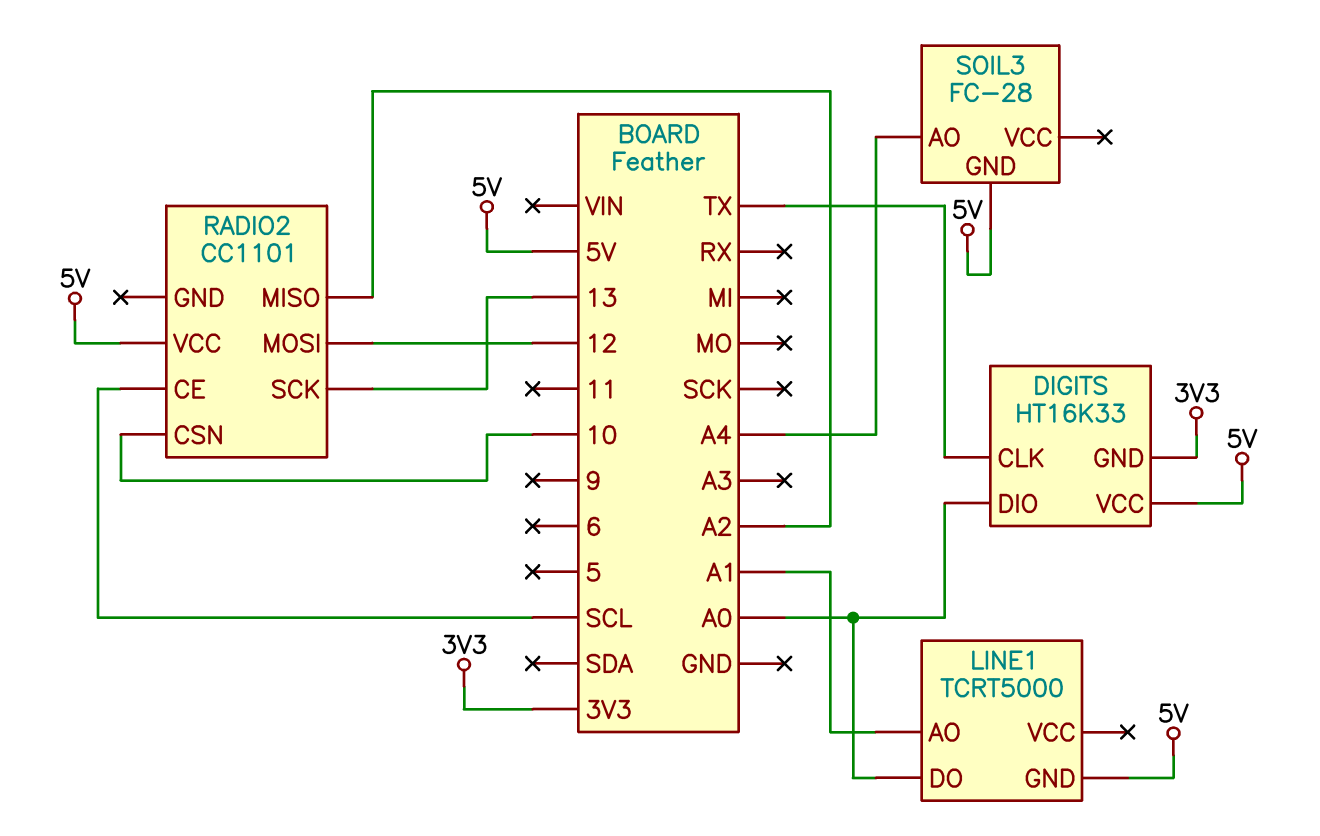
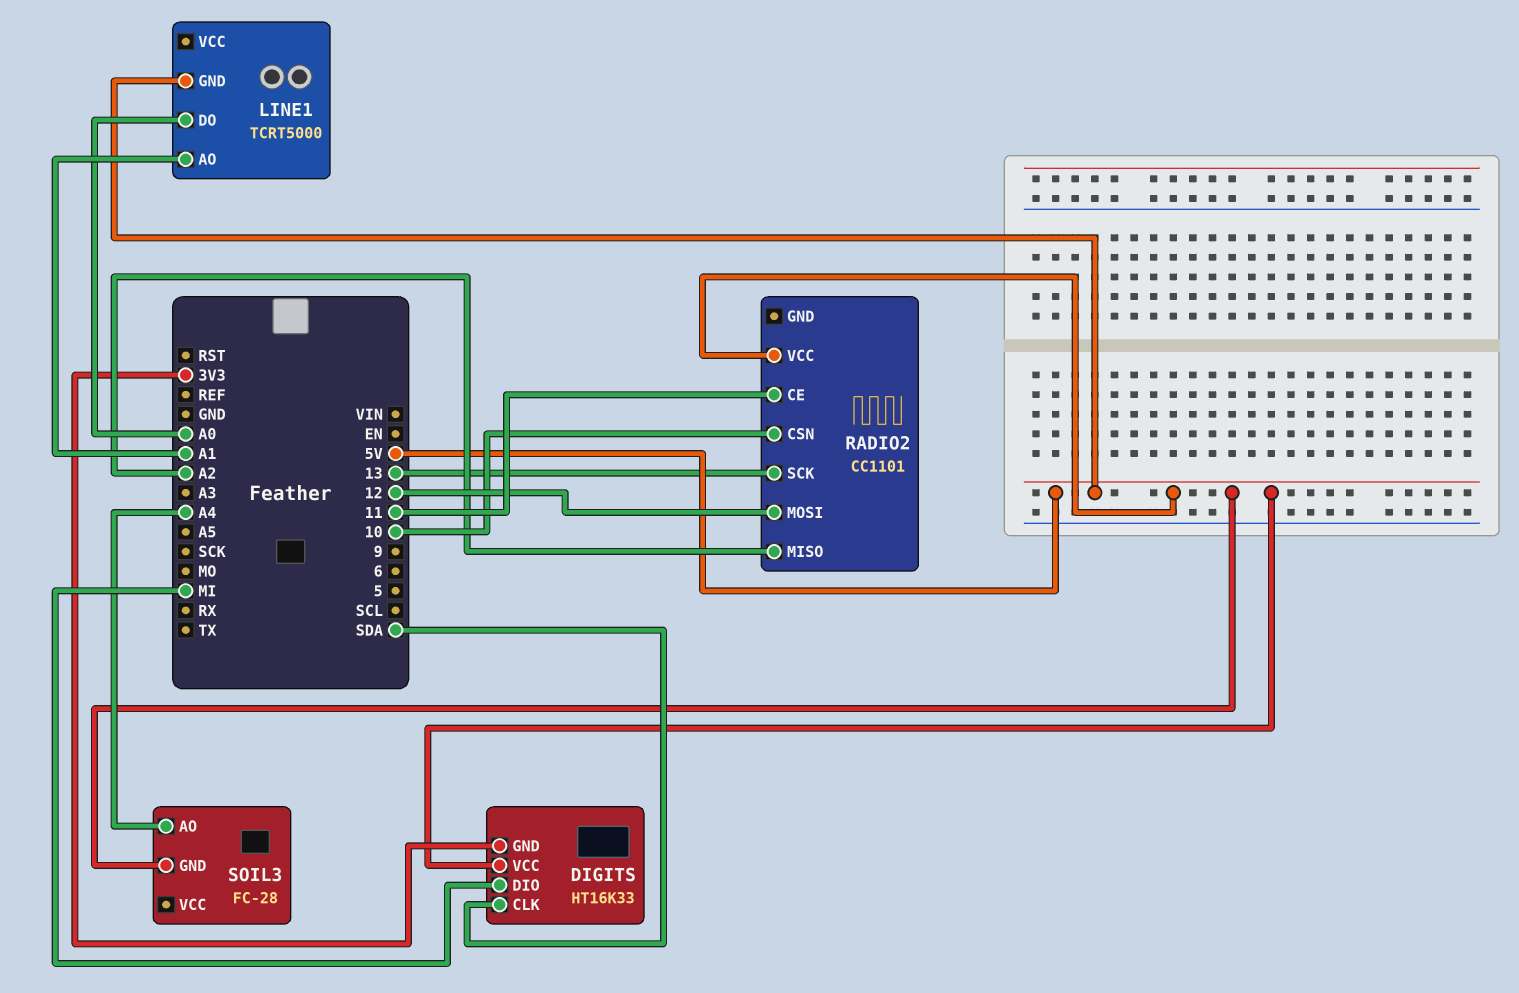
DIGITS pin CLK: TX -> SDA
DIGITS pin DIO: A0 -> MI
RADIO2 pin CE: SCL -> 11

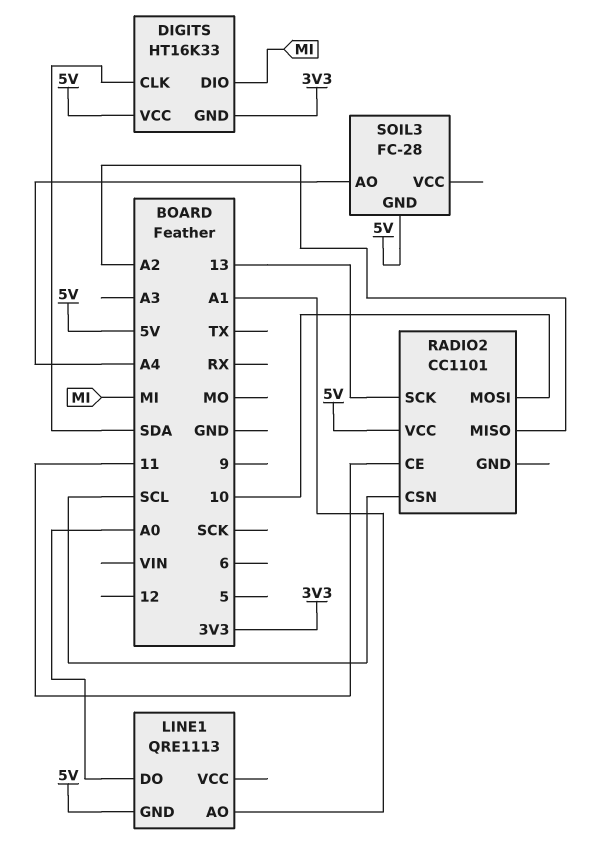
LINE1: TCRT5000 -> QRE1113
RADIO2 pin CSN: 10 -> SCL
RADIO2 pin MOSI: 12 -> 10

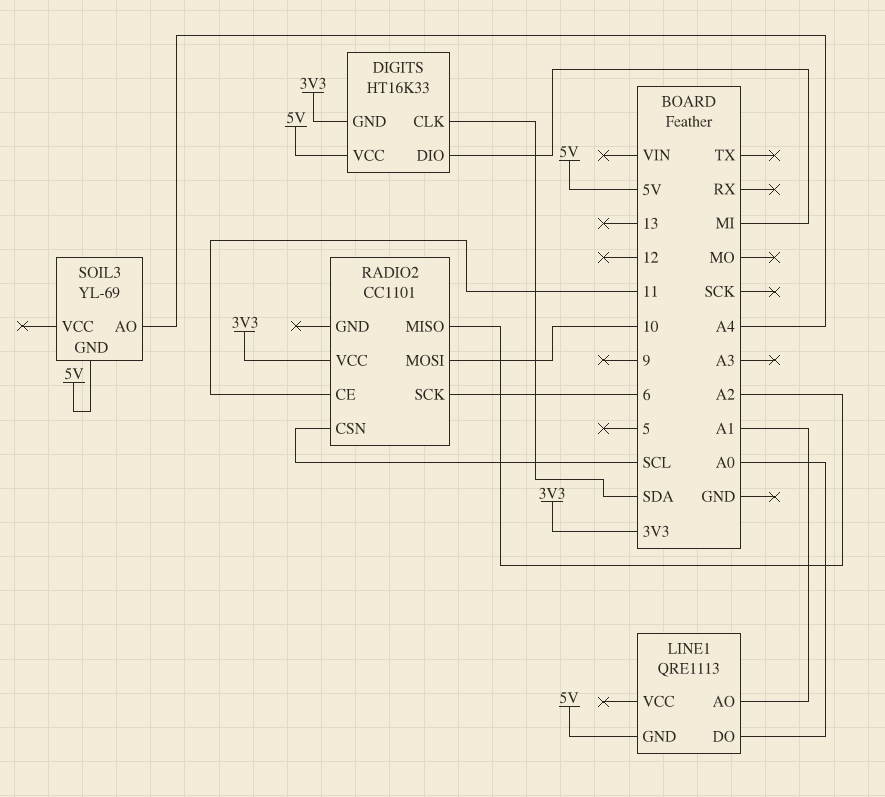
RADIO2 pin SCK: 13 -> 6
RADIO2 pin VCC: 5V -> 3V3
SOIL3: FC-28 -> YL-69

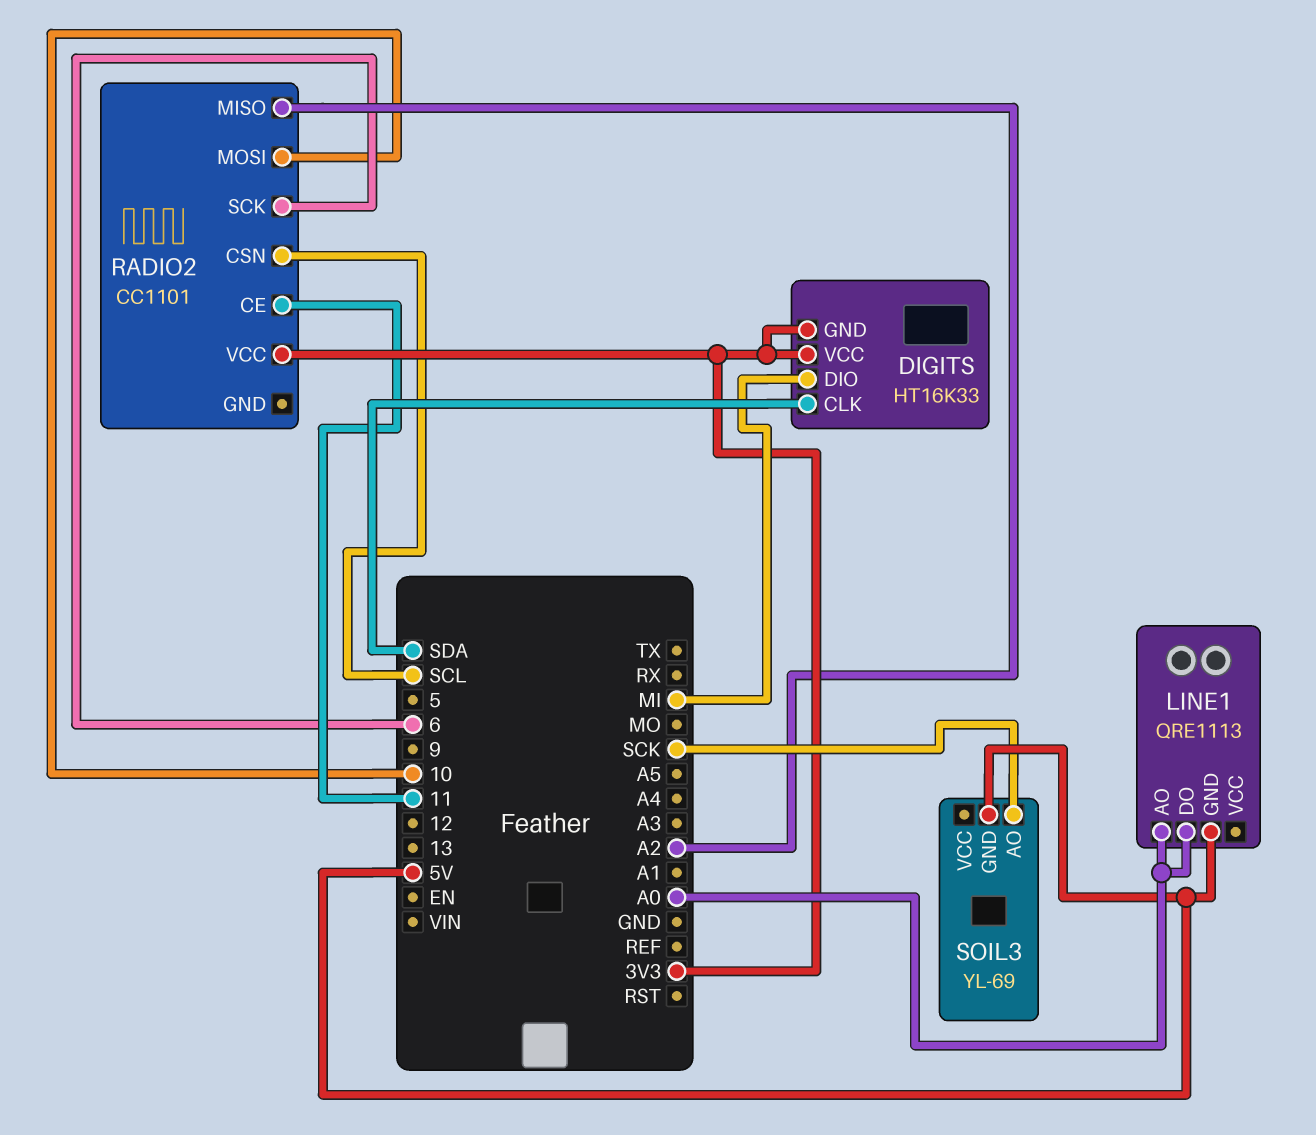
DIGITS pin VCC: 5V -> 3V3
LINE1 pin AO: A1 -> A0
SOIL3 pin AO: A4 -> SCK

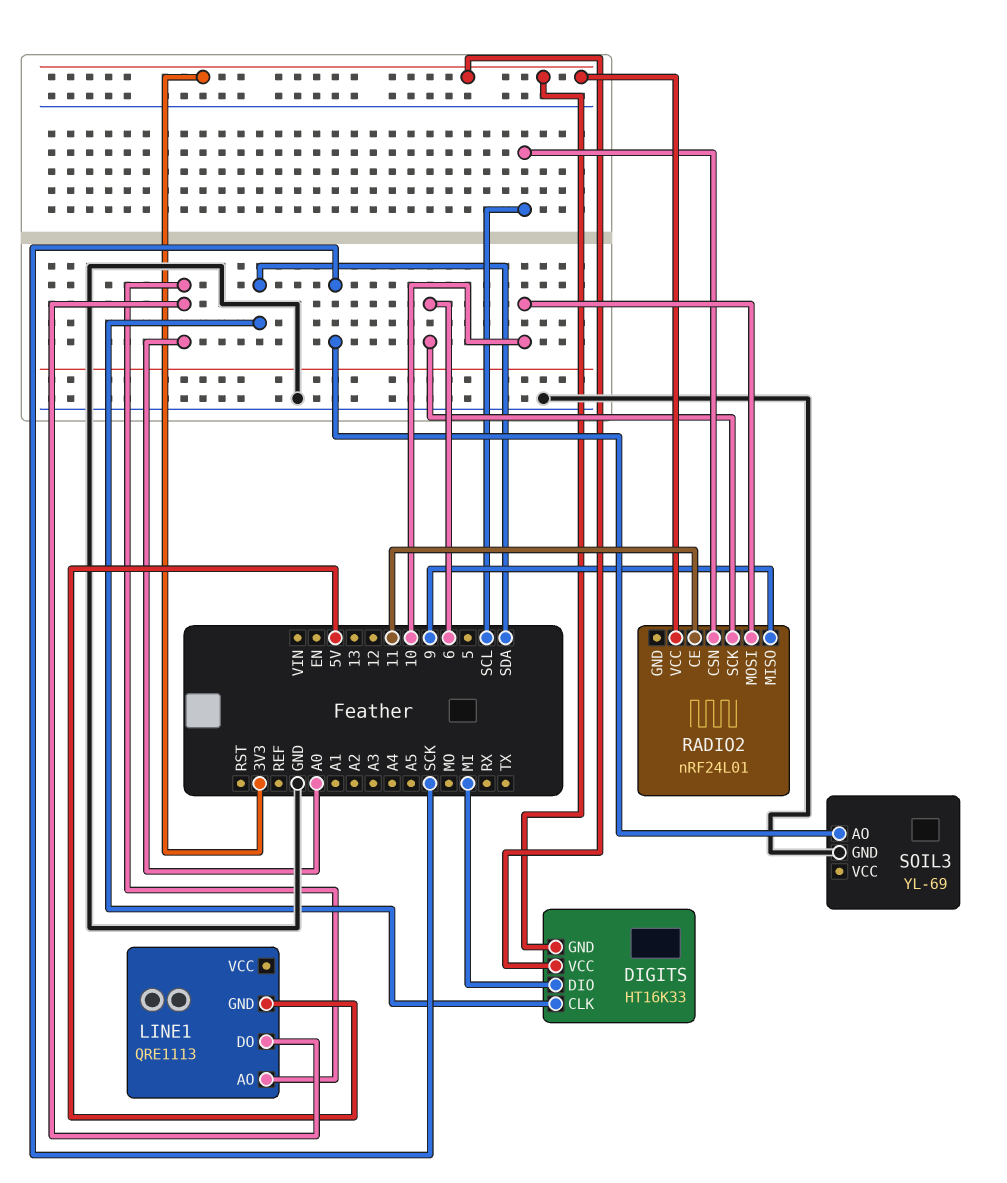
RADIO2: CC1101 -> nRF24L01
RADIO2 pin MISO: A2 -> 9
SOIL3 pin GND: 5V -> GND

